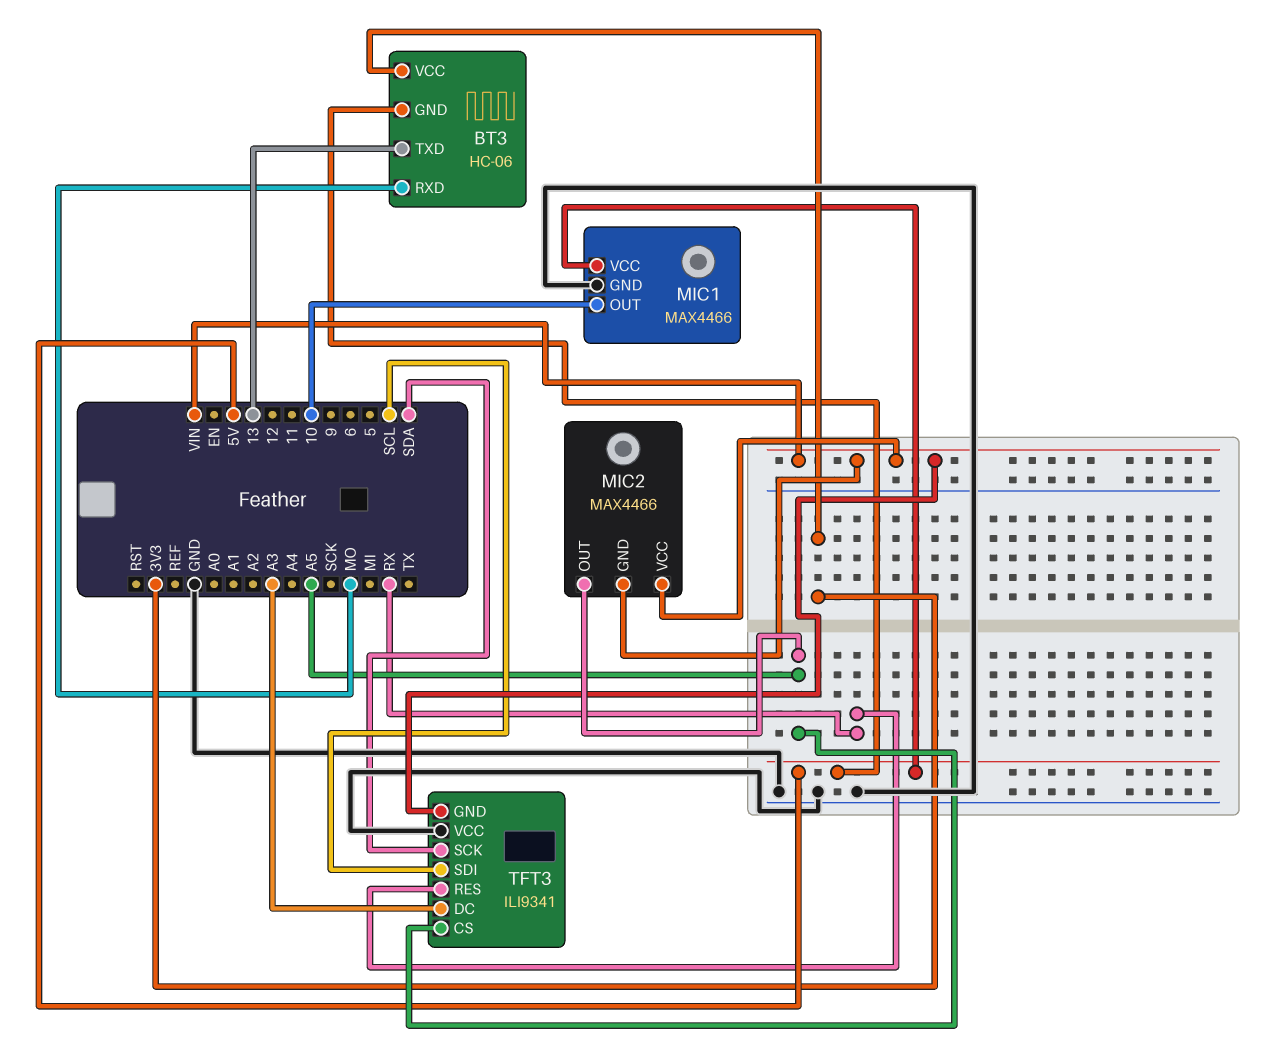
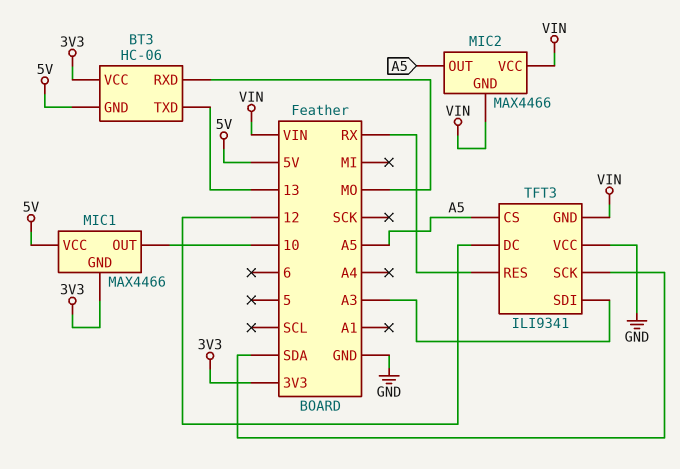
MIC1 pin GND: GND -> 3V3
TFT3 pin DC: A3 -> 12
TFT3 pin SDI: SCL -> A3

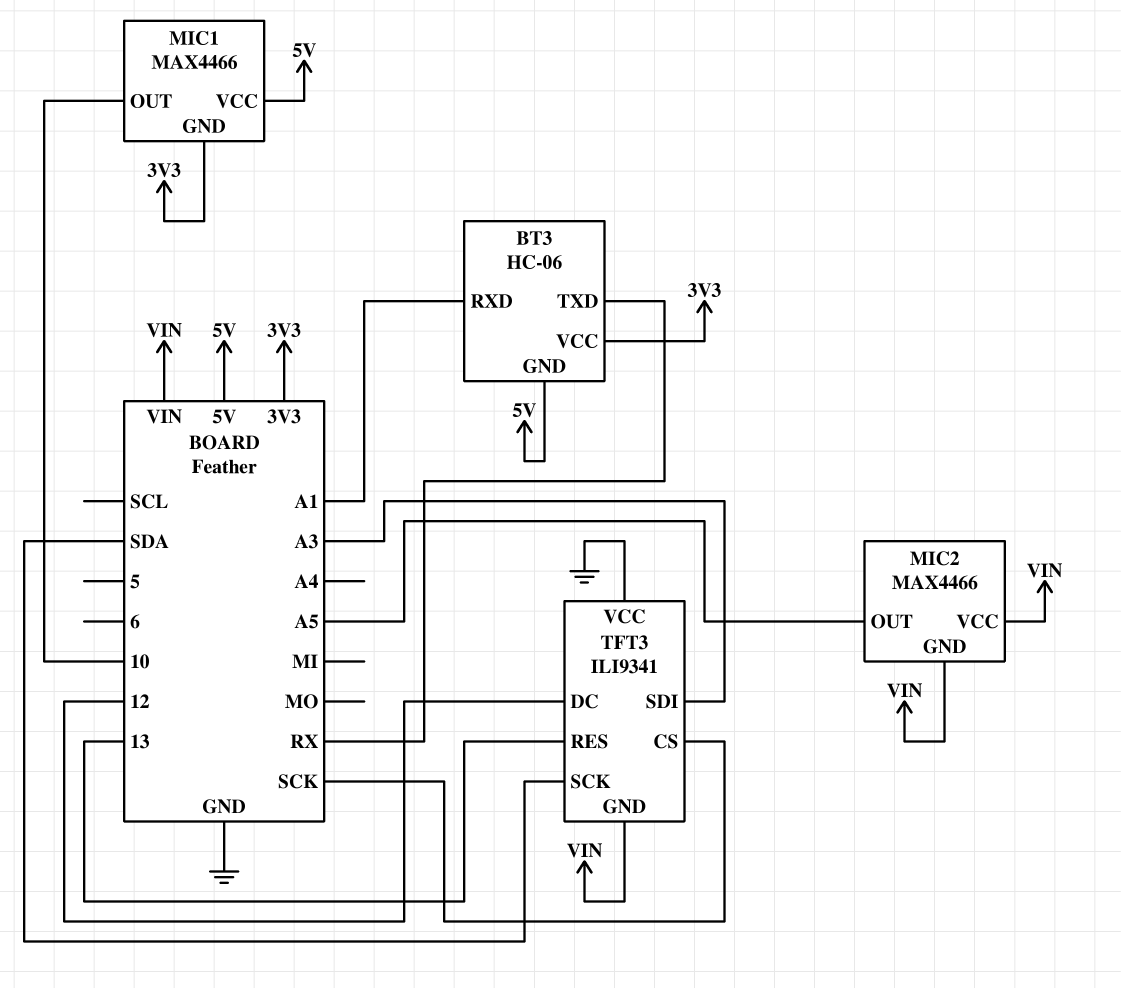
BT3 pin RXD: MO -> A1
BT3 pin TXD: 13 -> RX
TFT3 pin CS: A5 -> SCK
TFT3 pin RES: RX -> 13

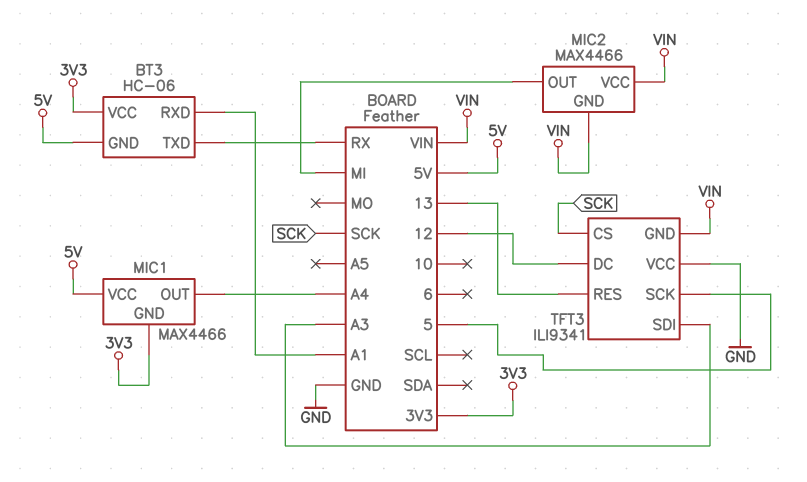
MIC1 pin OUT: 10 -> A4
MIC2 pin OUT: A5 -> MI
TFT3 pin SCK: SDA -> 5

